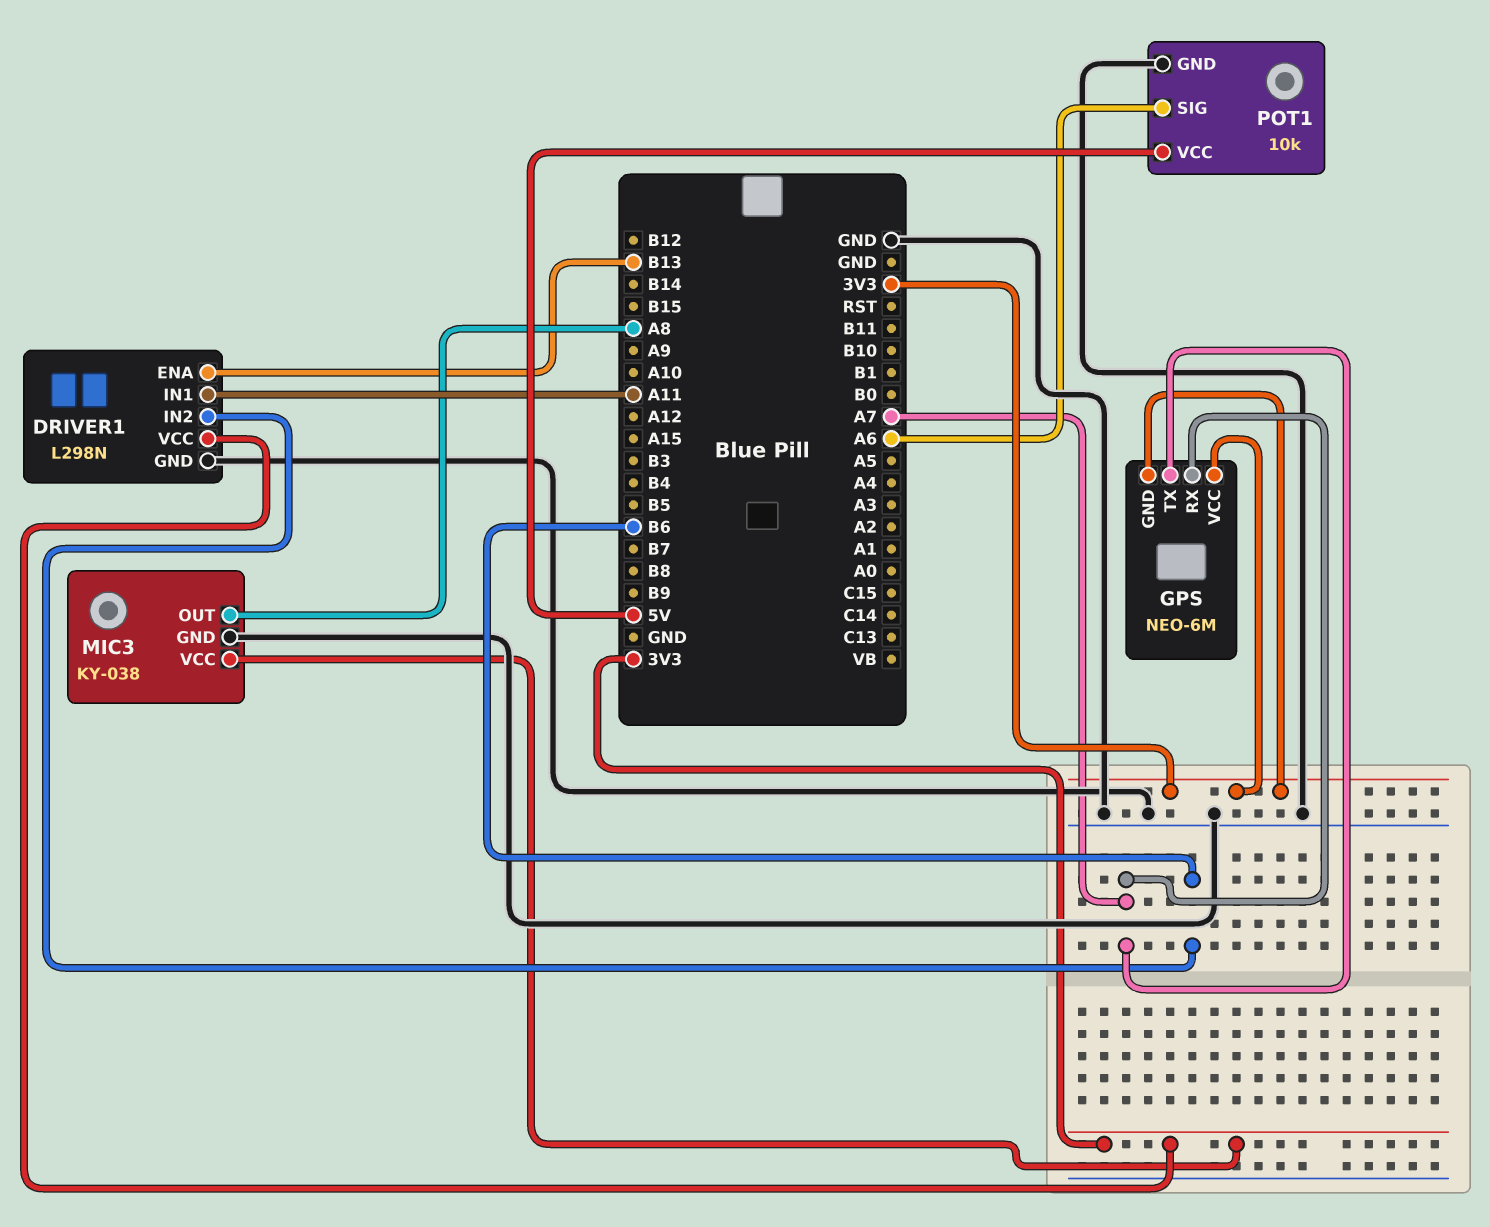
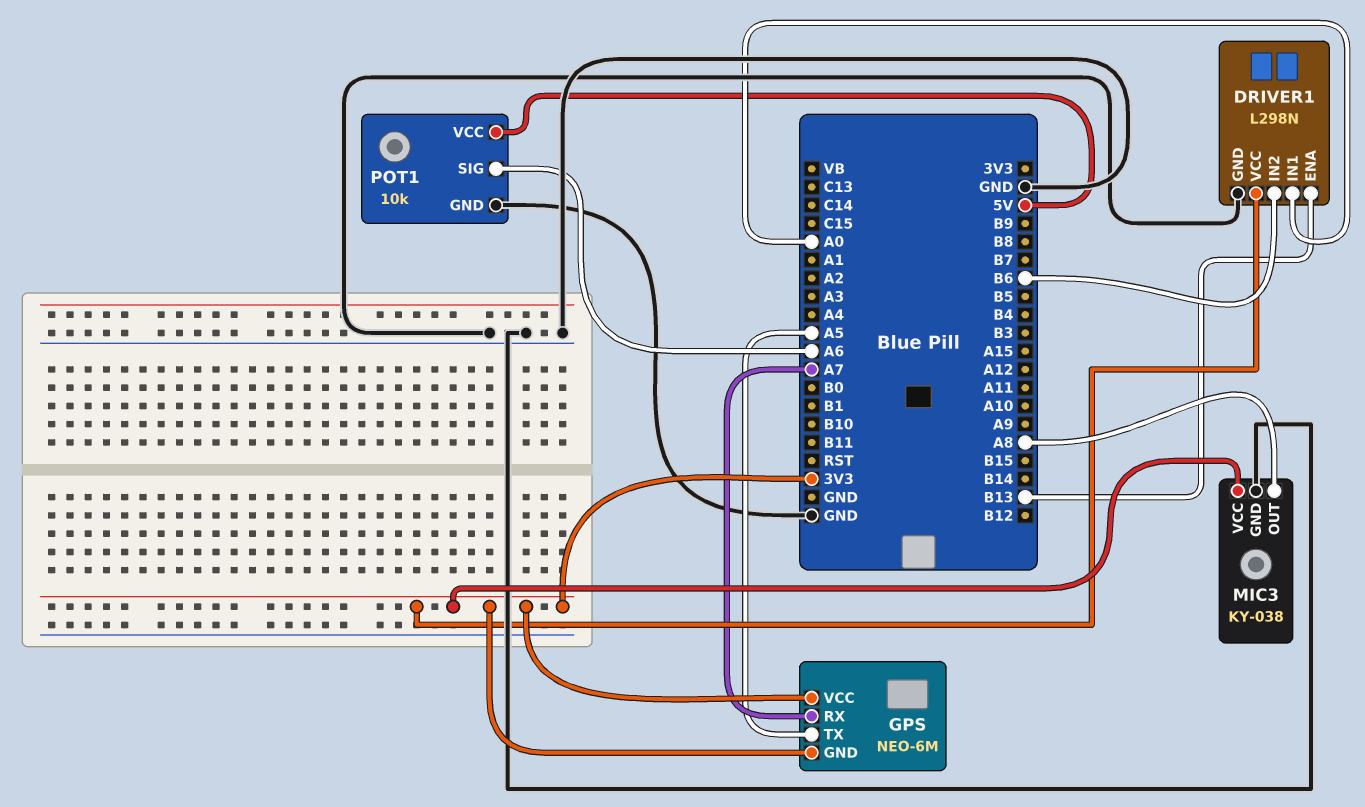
DRIVER1 pin IN1: A11 -> A0
GPS pin TX: A7 -> A5

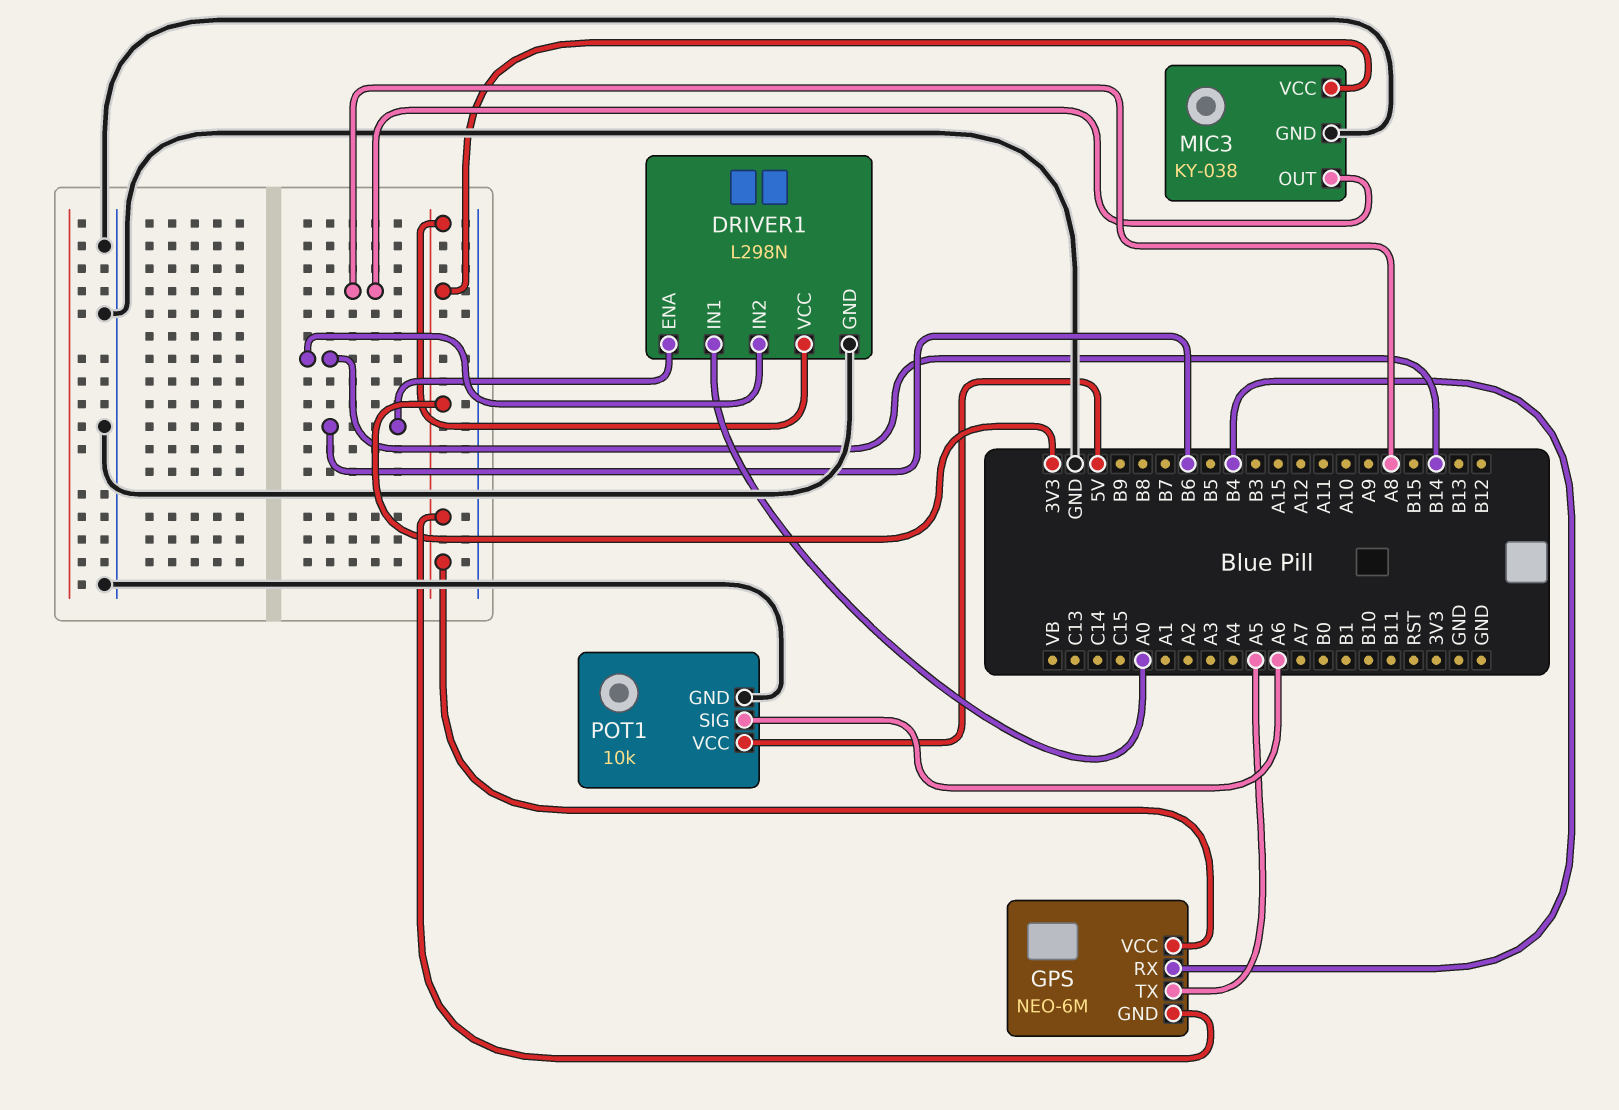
DRIVER1 pin ENA: B13 -> B6
DRIVER1 pin IN2: B6 -> B14
GPS pin RX: A7 -> B4

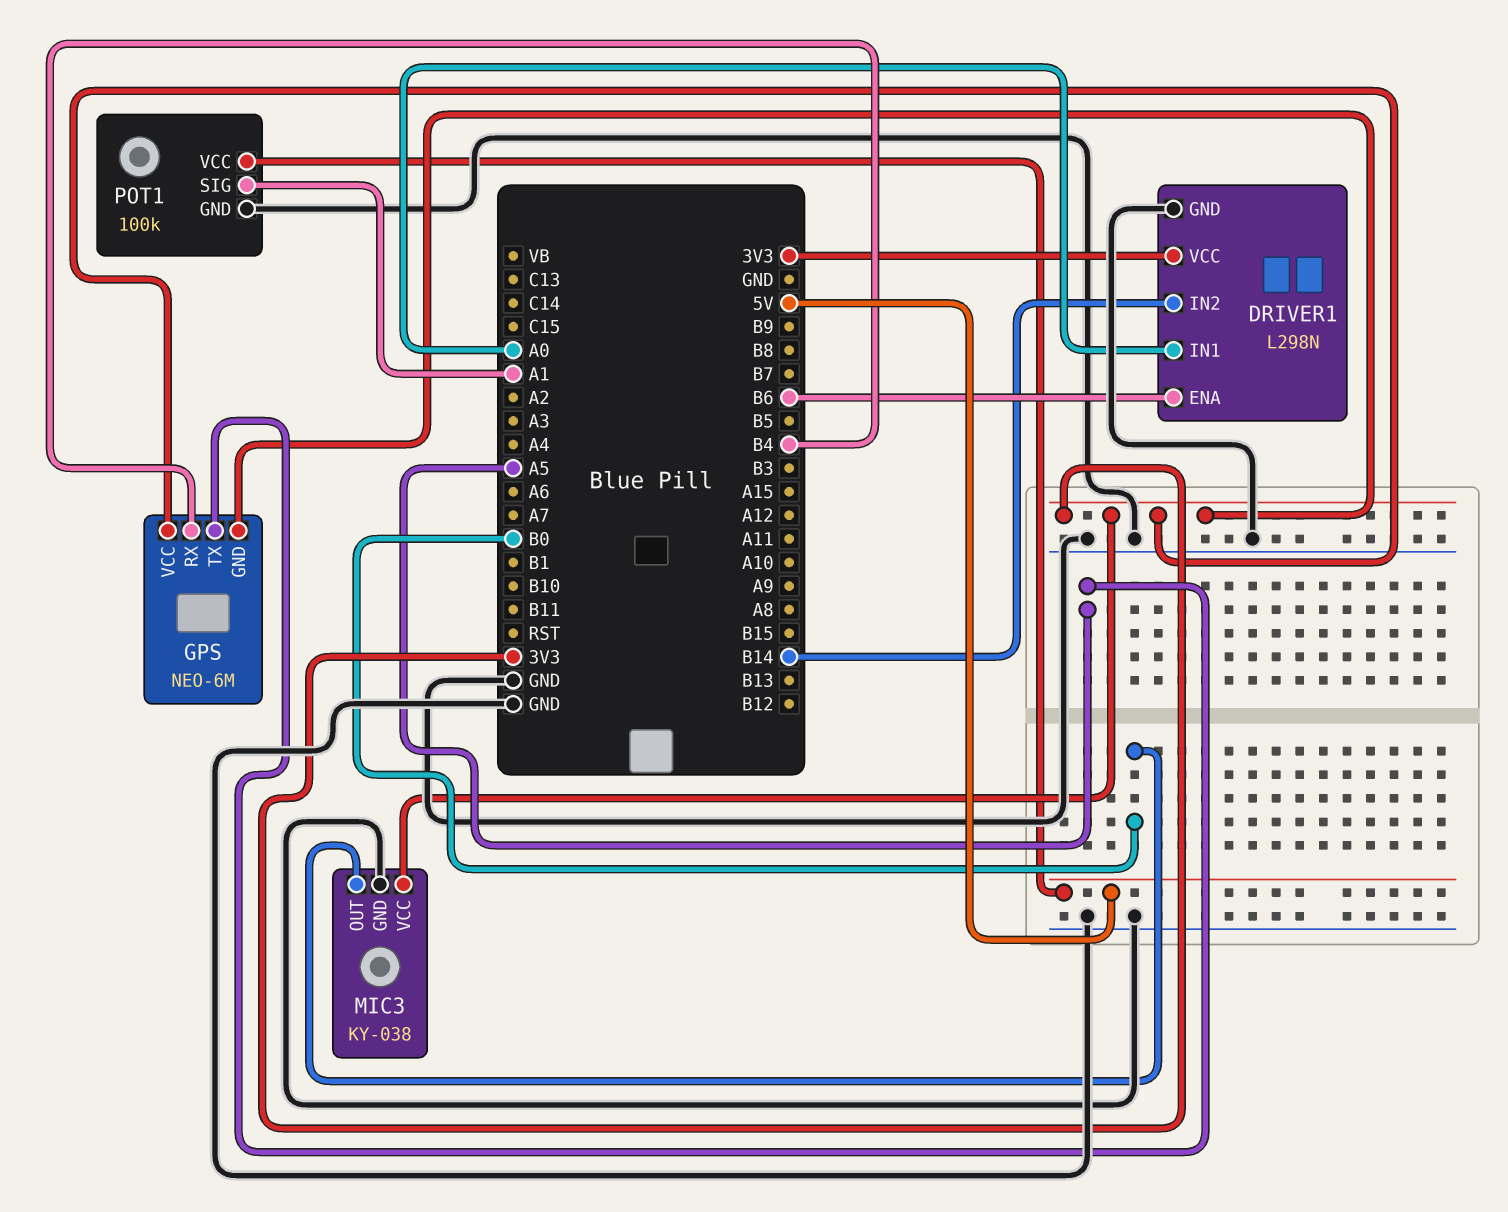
MIC3 pin OUT: A8 -> B0
POT1: 10k -> 100k
POT1 pin SIG: A6 -> A1

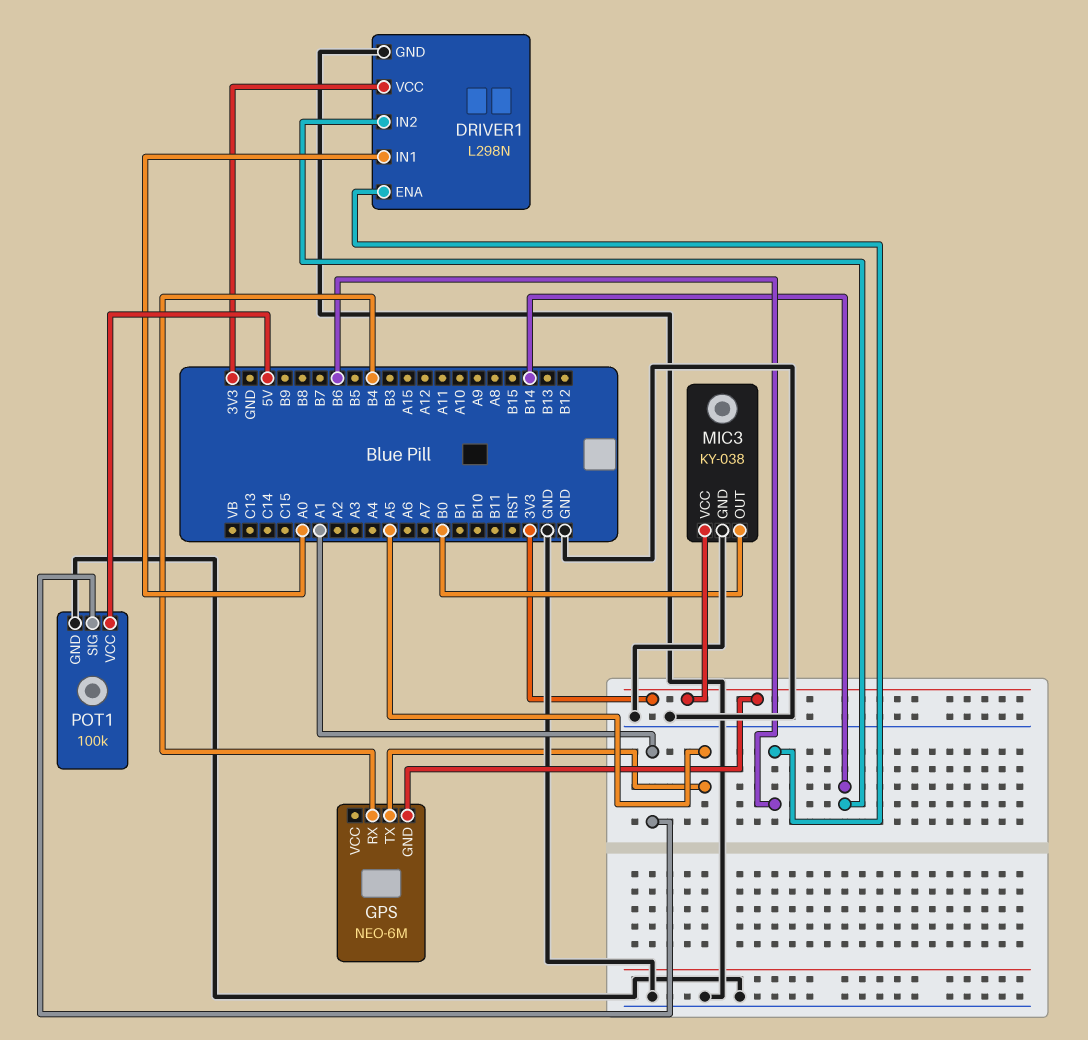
GPS pin VCC: 3V3 -> none

